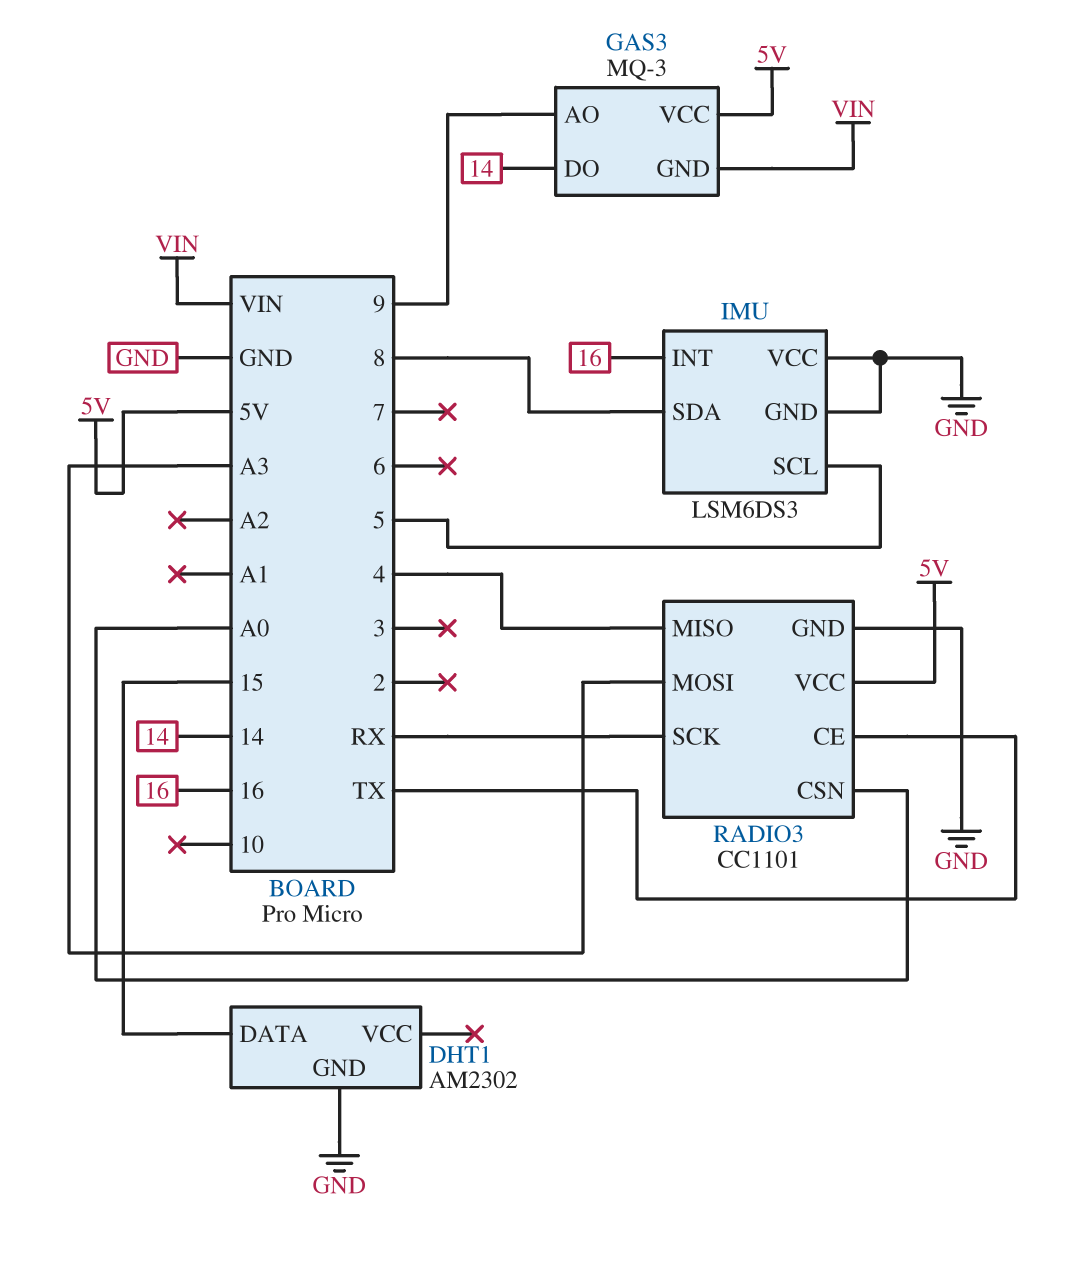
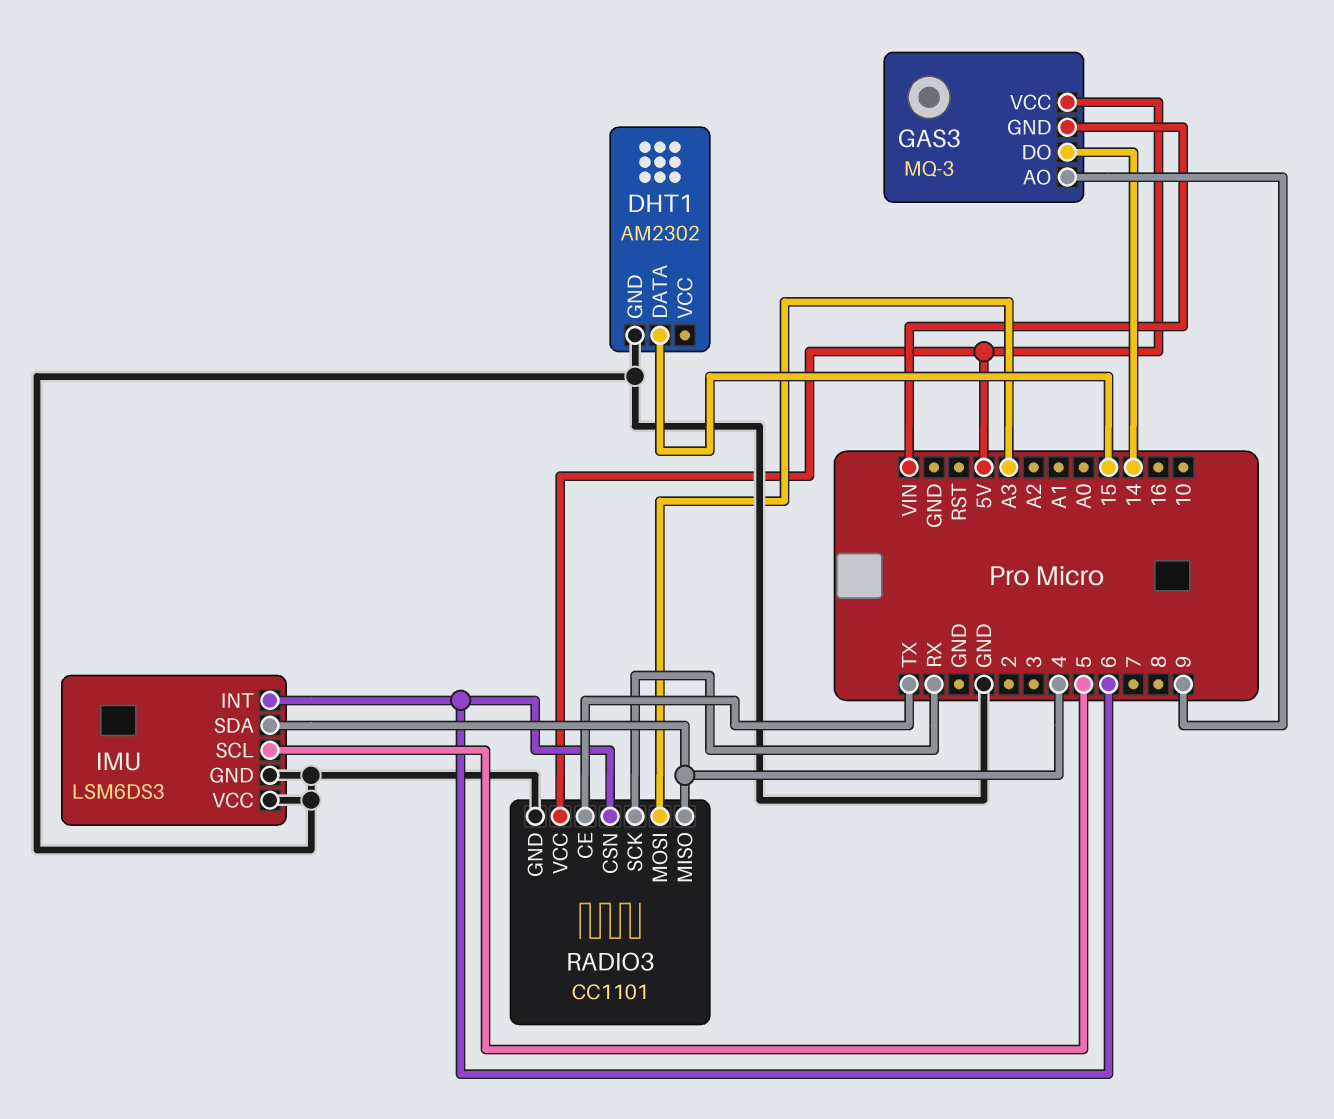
IMU pin INT: 16 -> 6
IMU pin SDA: 8 -> 4
RADIO3 pin CSN: A0 -> 6

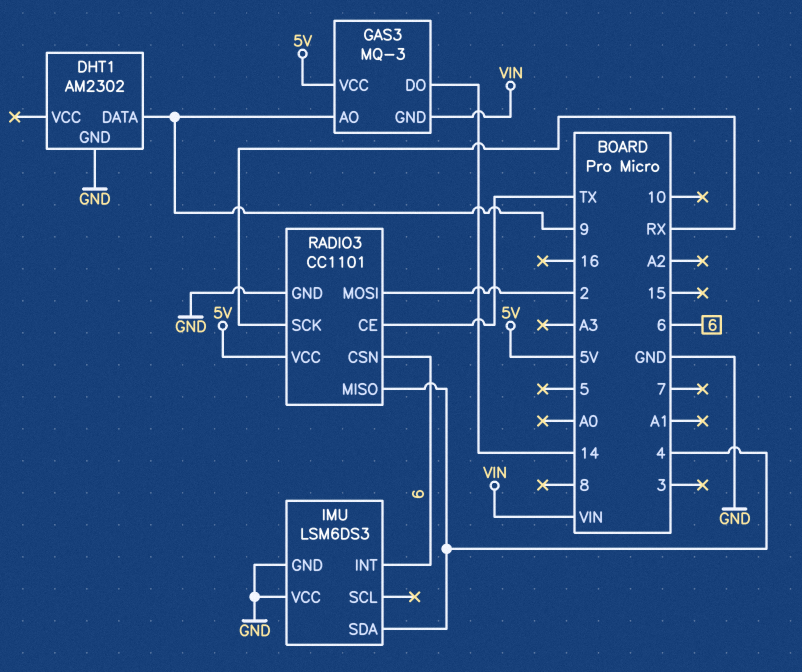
DHT1 pin DATA: 15 -> 9
IMU pin SCL: 5 -> none
RADIO3 pin MOSI: A3 -> 2

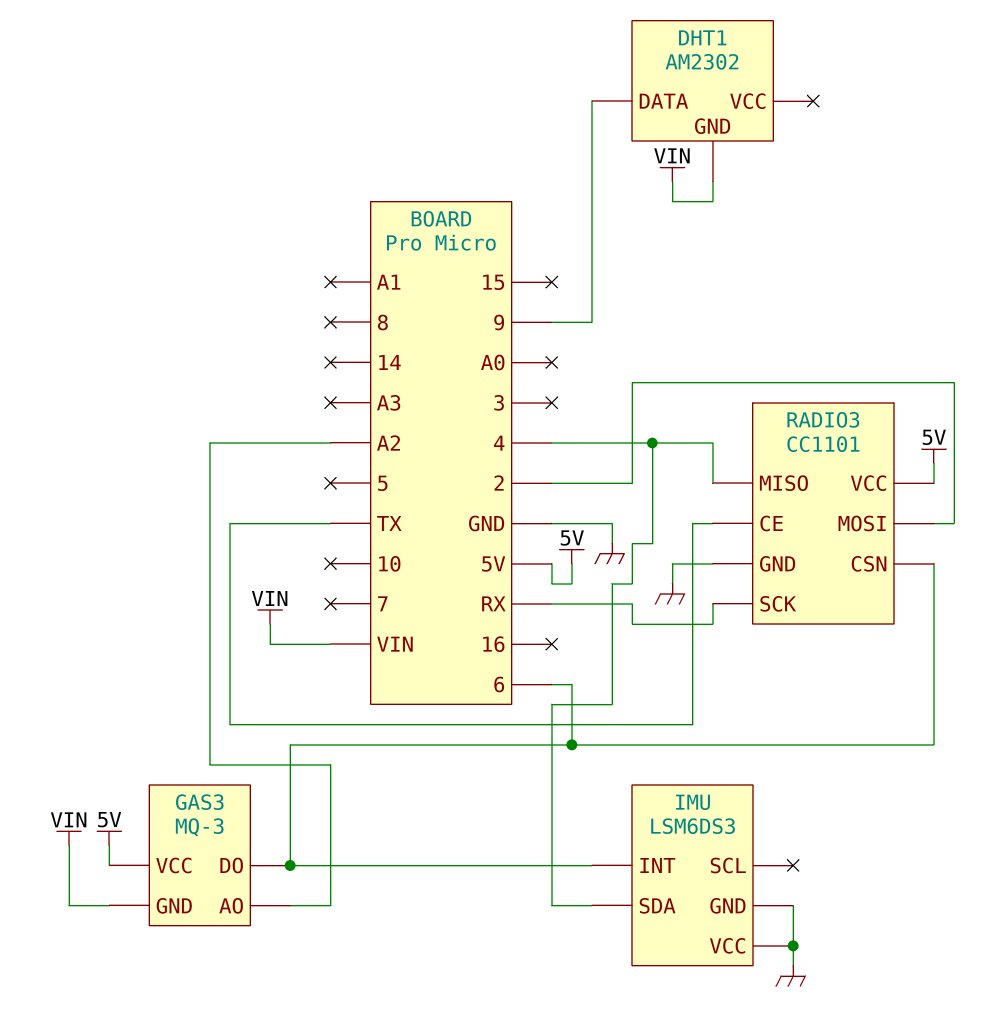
DHT1 pin GND: GND -> VIN
GAS3 pin AO: 9 -> A2
GAS3 pin DO: 14 -> 6

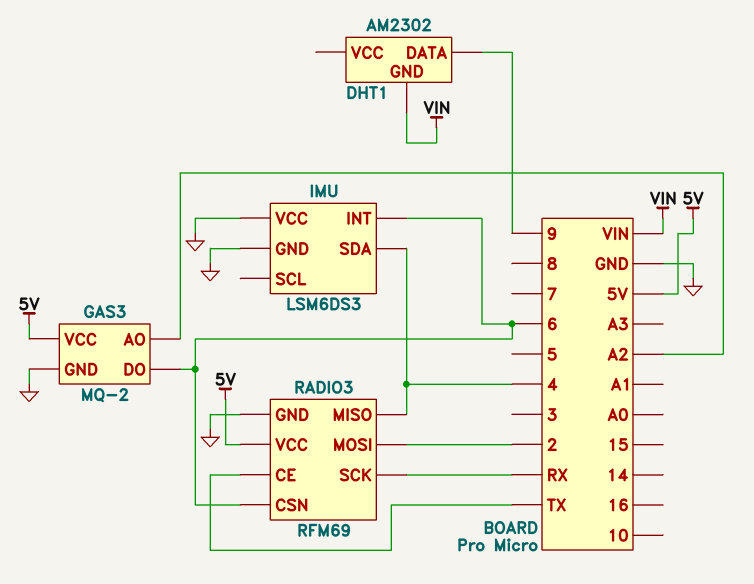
GAS3: MQ-3 -> MQ-2
GAS3 pin GND: VIN -> GND
RADIO3: CC1101 -> RFM69

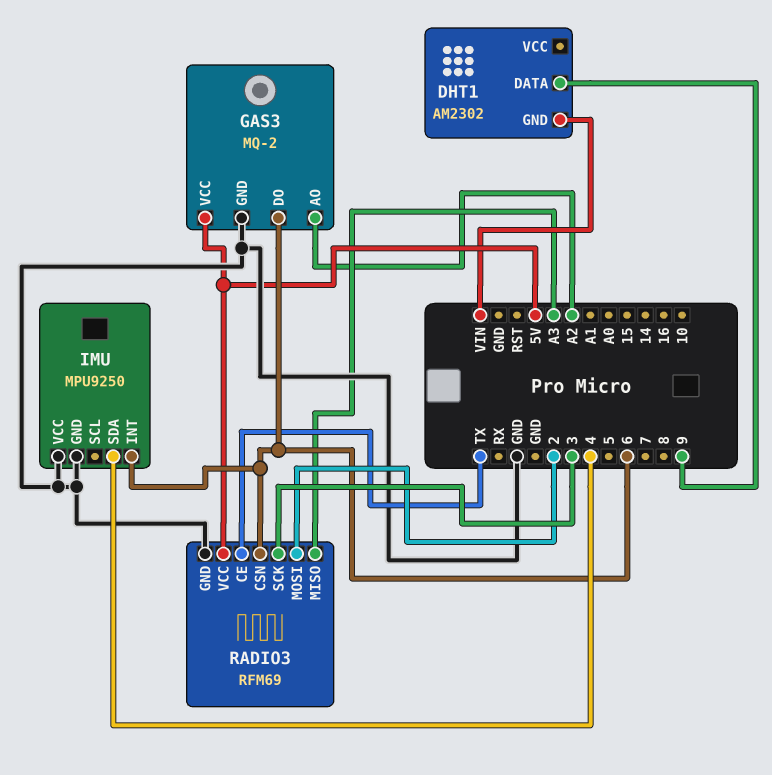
IMU: LSM6DS3 -> MPU9250
RADIO3 pin MISO: 4 -> A3
RADIO3 pin SCK: RX -> 3

